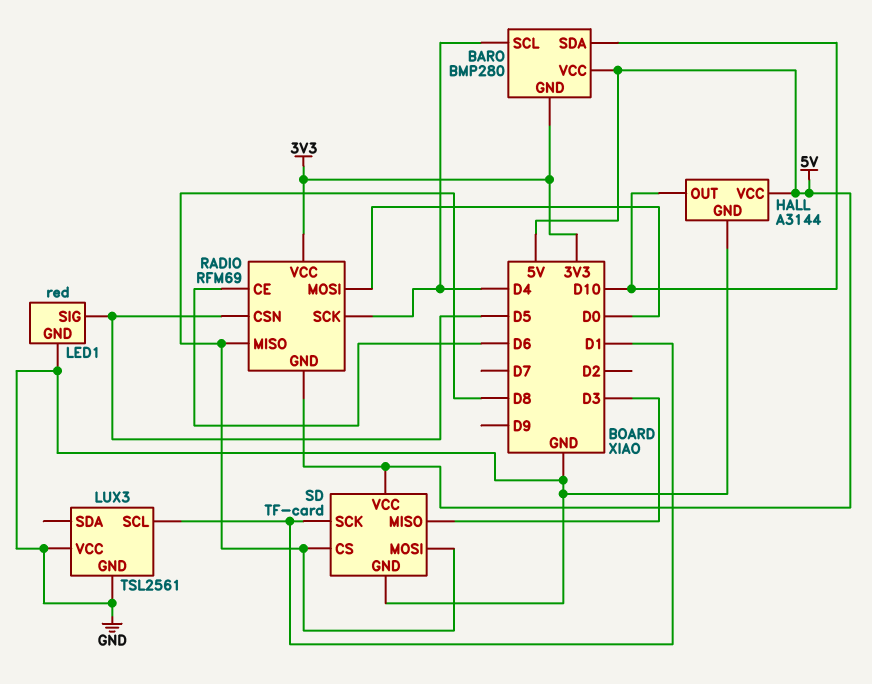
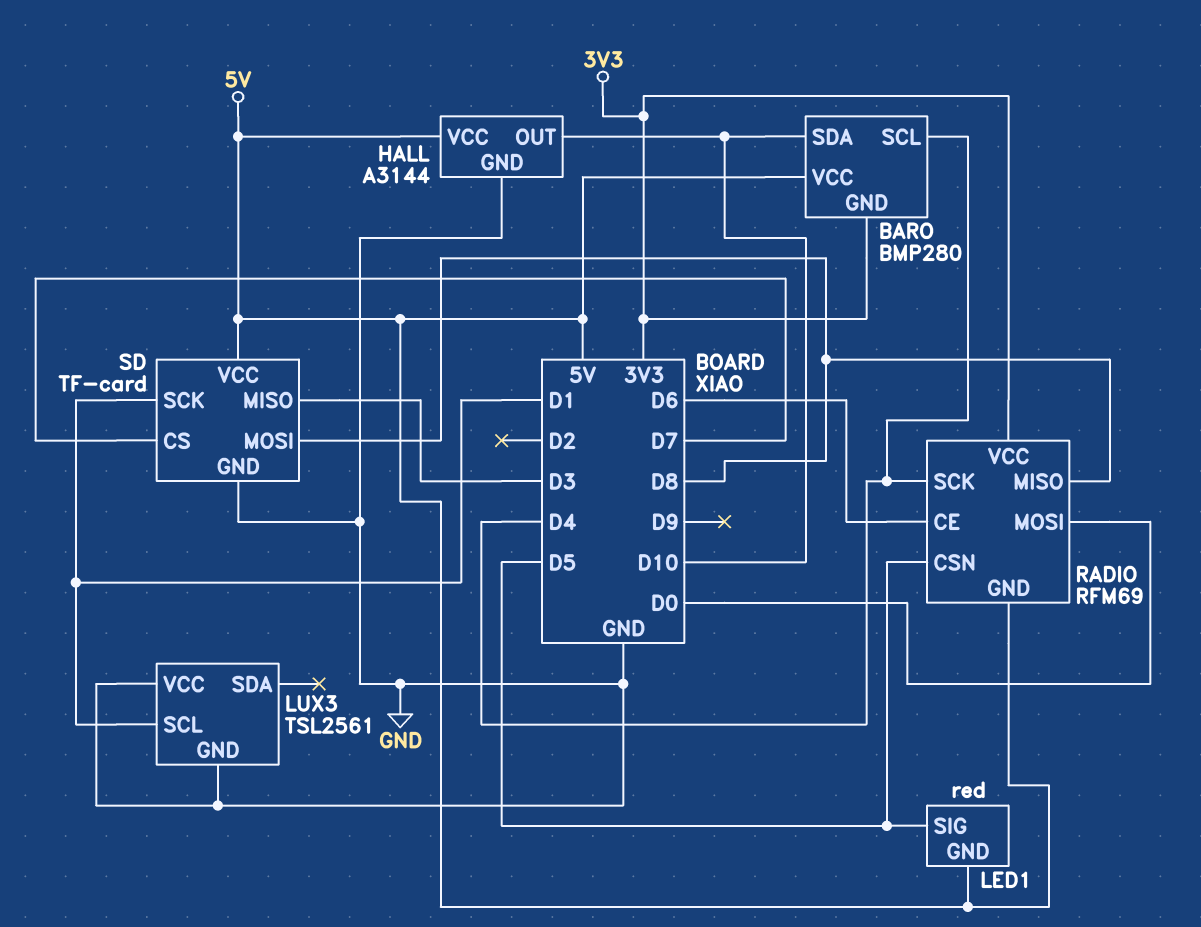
LED1 pin GND: GND -> 5V
SD pin CS: D8 -> D7

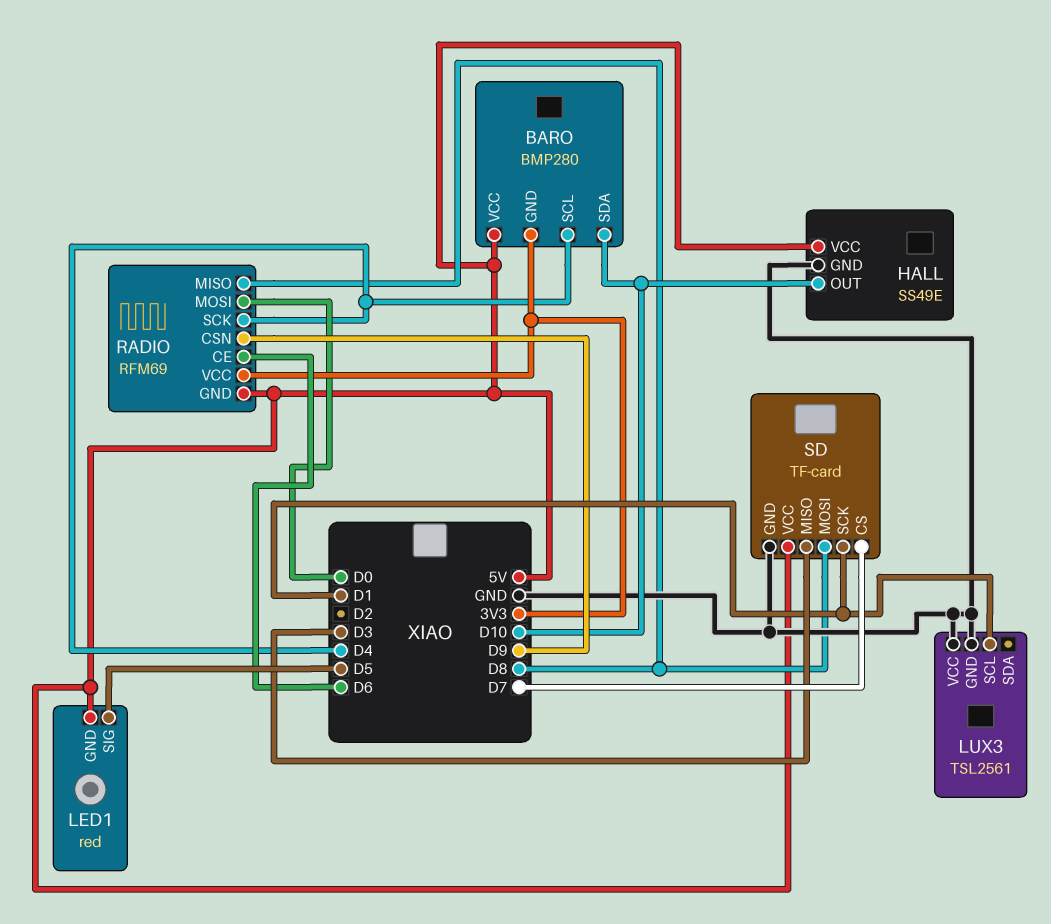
HALL: A3144 -> SS49E
RADIO pin CSN: D5 -> D9

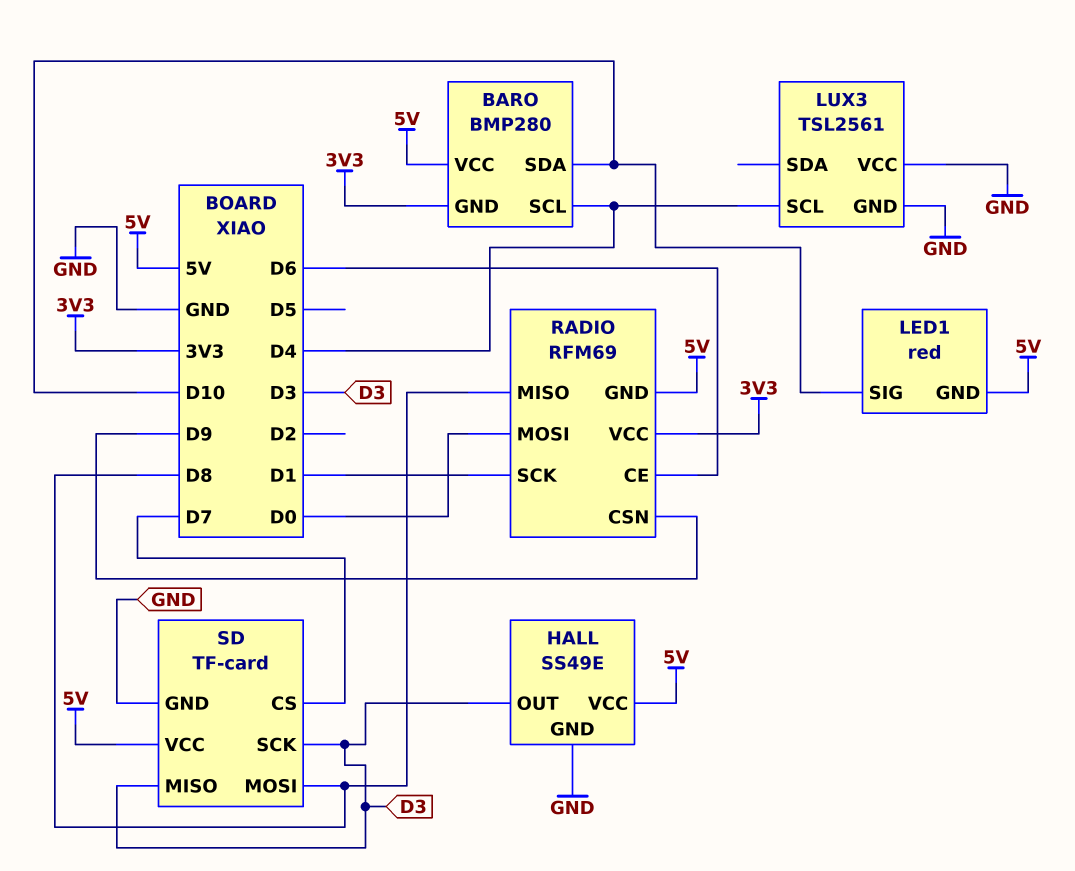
HALL pin OUT: D10 -> D3
LED1 pin SIG: D5 -> D10
LUX3 pin SCL: D1 -> D4
RADIO pin SCK: D4 -> D1
SD pin SCK: D1 -> D3

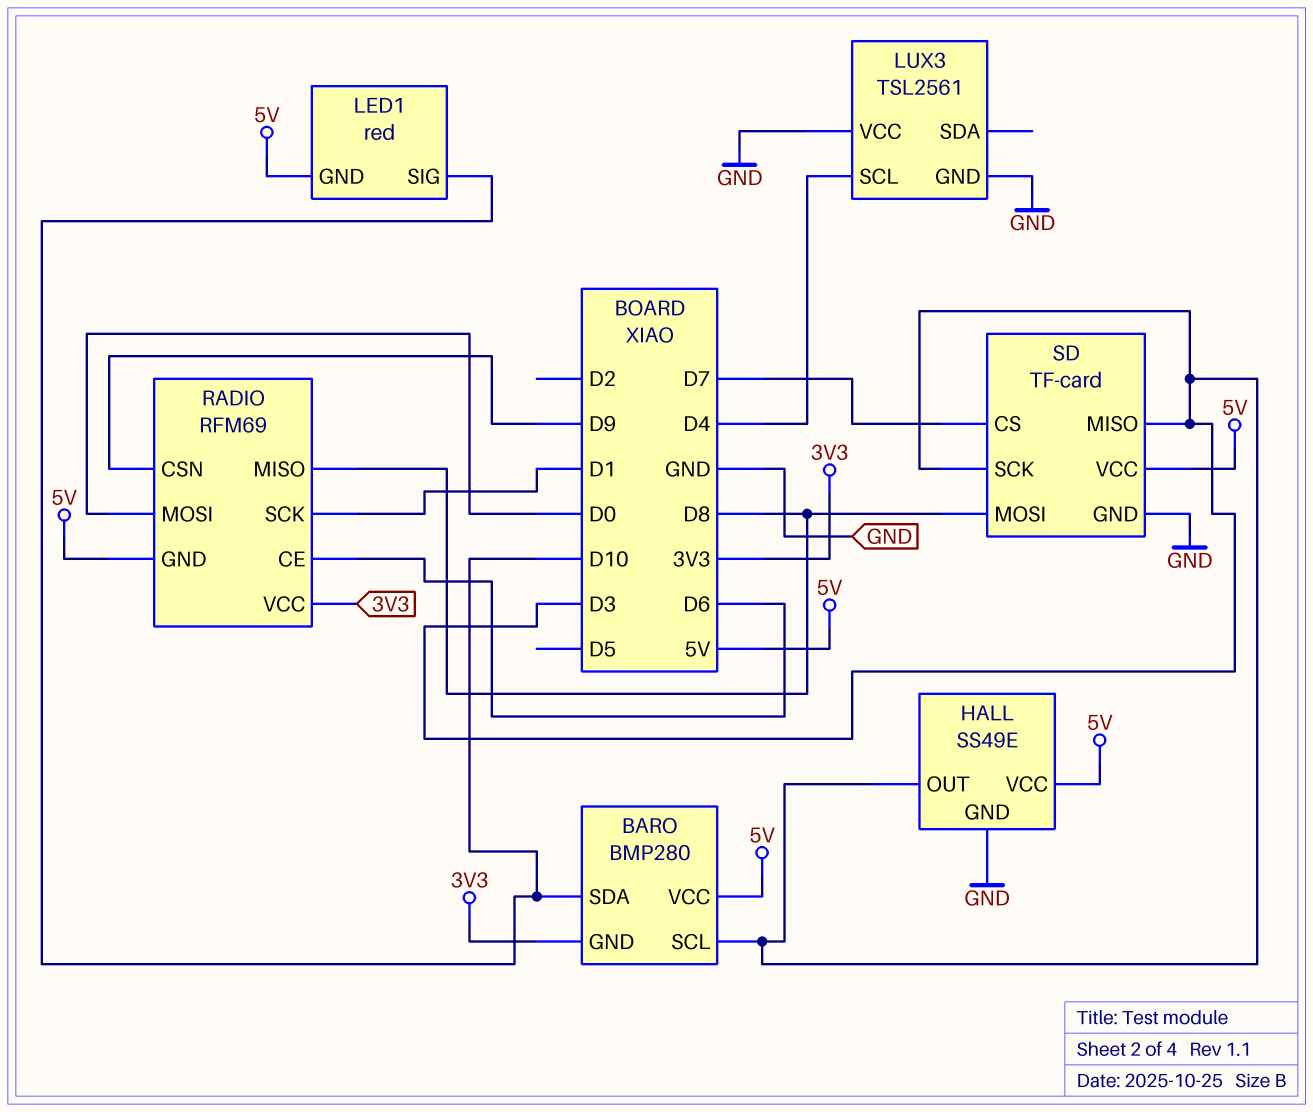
BARO pin SCL: D4 -> D3

